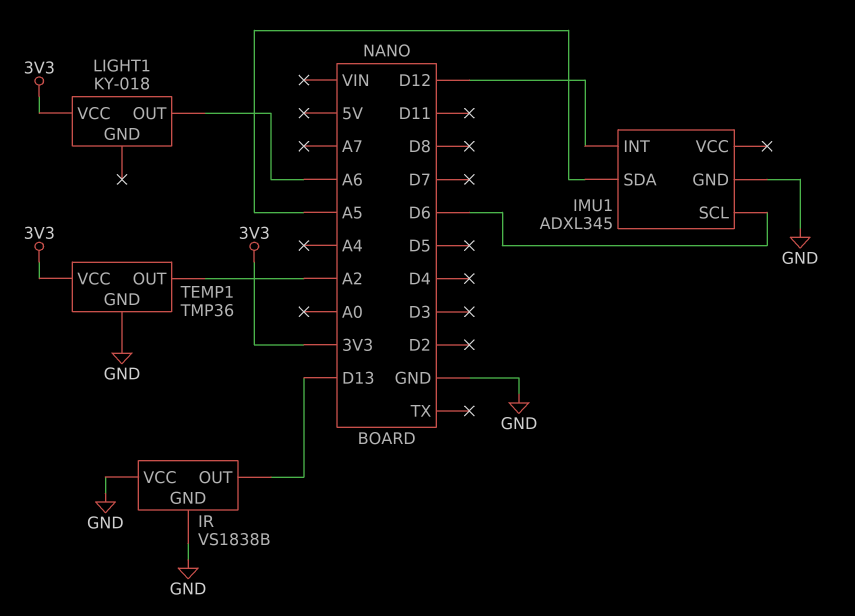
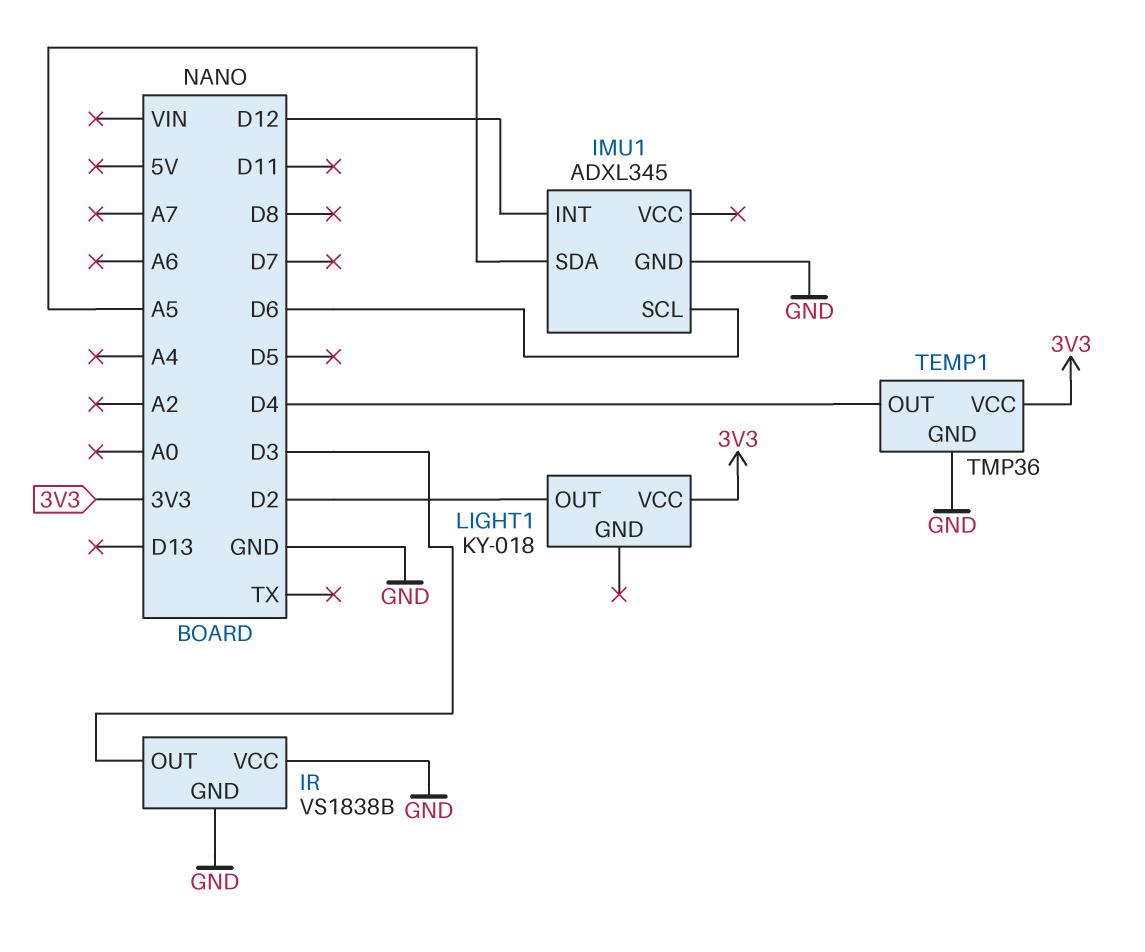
IR pin OUT: D13 -> D3
LIGHT1 pin OUT: A6 -> D2
TEMP1 pin OUT: A2 -> D4

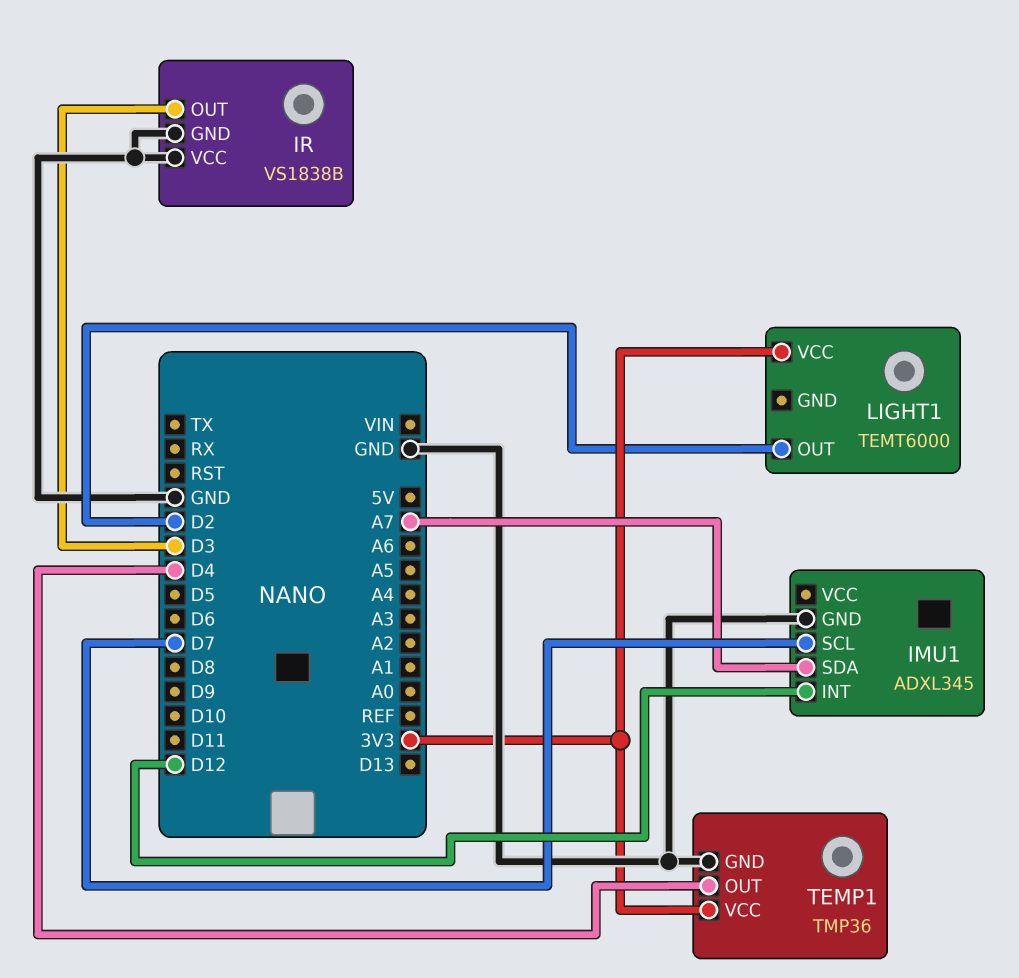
IMU1 pin SCL: D6 -> D7
IMU1 pin SDA: A5 -> A7
LIGHT1: KY-018 -> TEMT6000

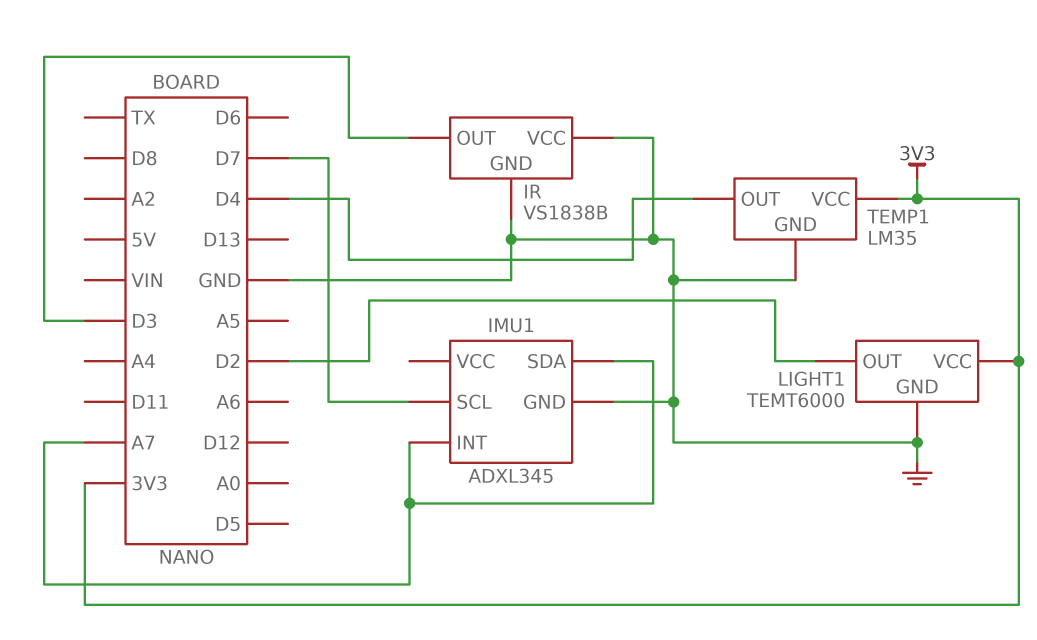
IMU1 pin INT: D12 -> A7
LIGHT1 pin GND: none -> GND
TEMP1: TMP36 -> LM35

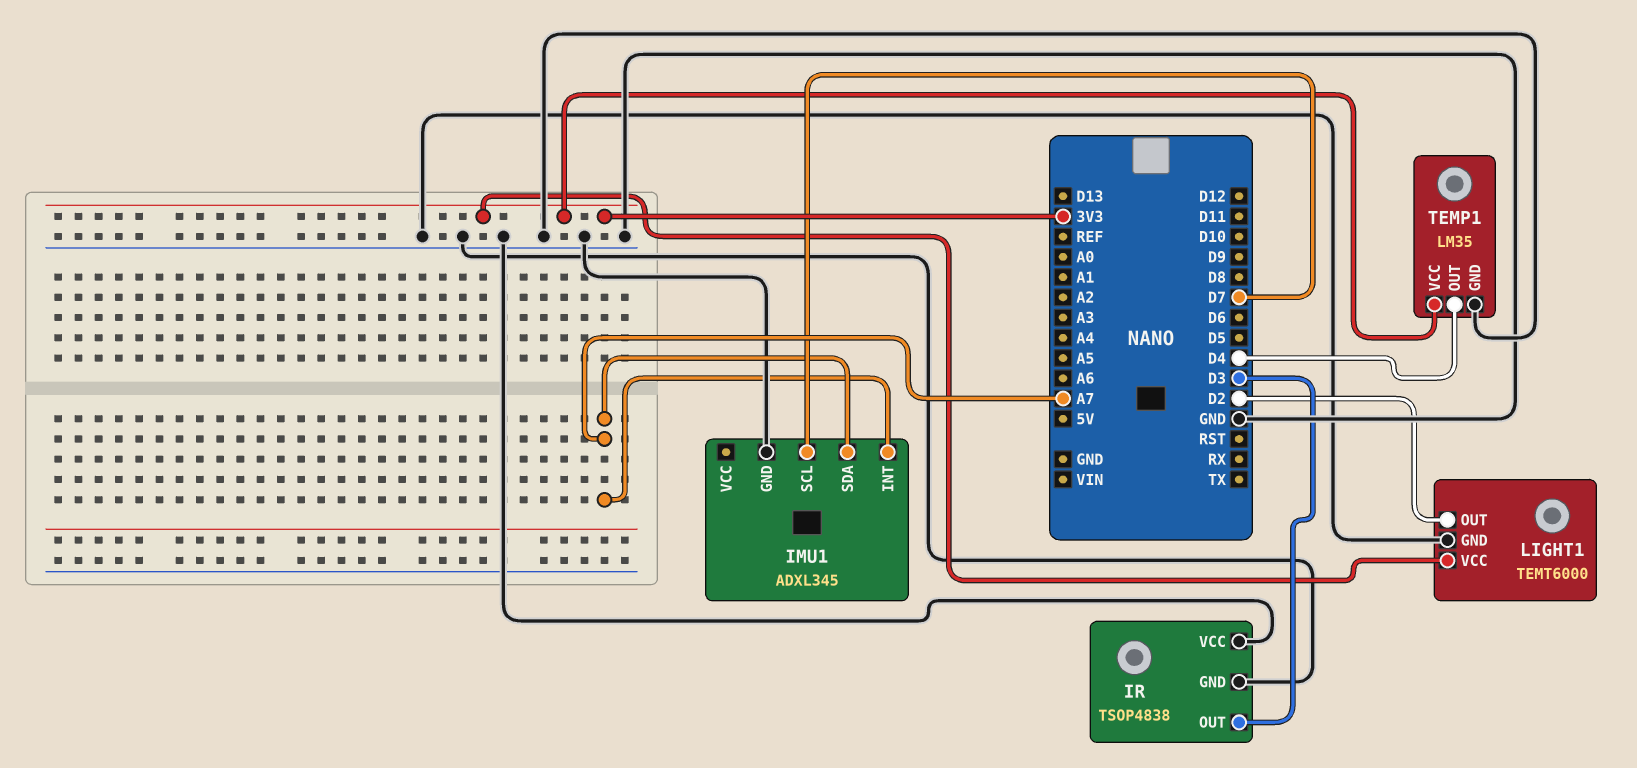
IR: VS1838B -> TSOP4838

